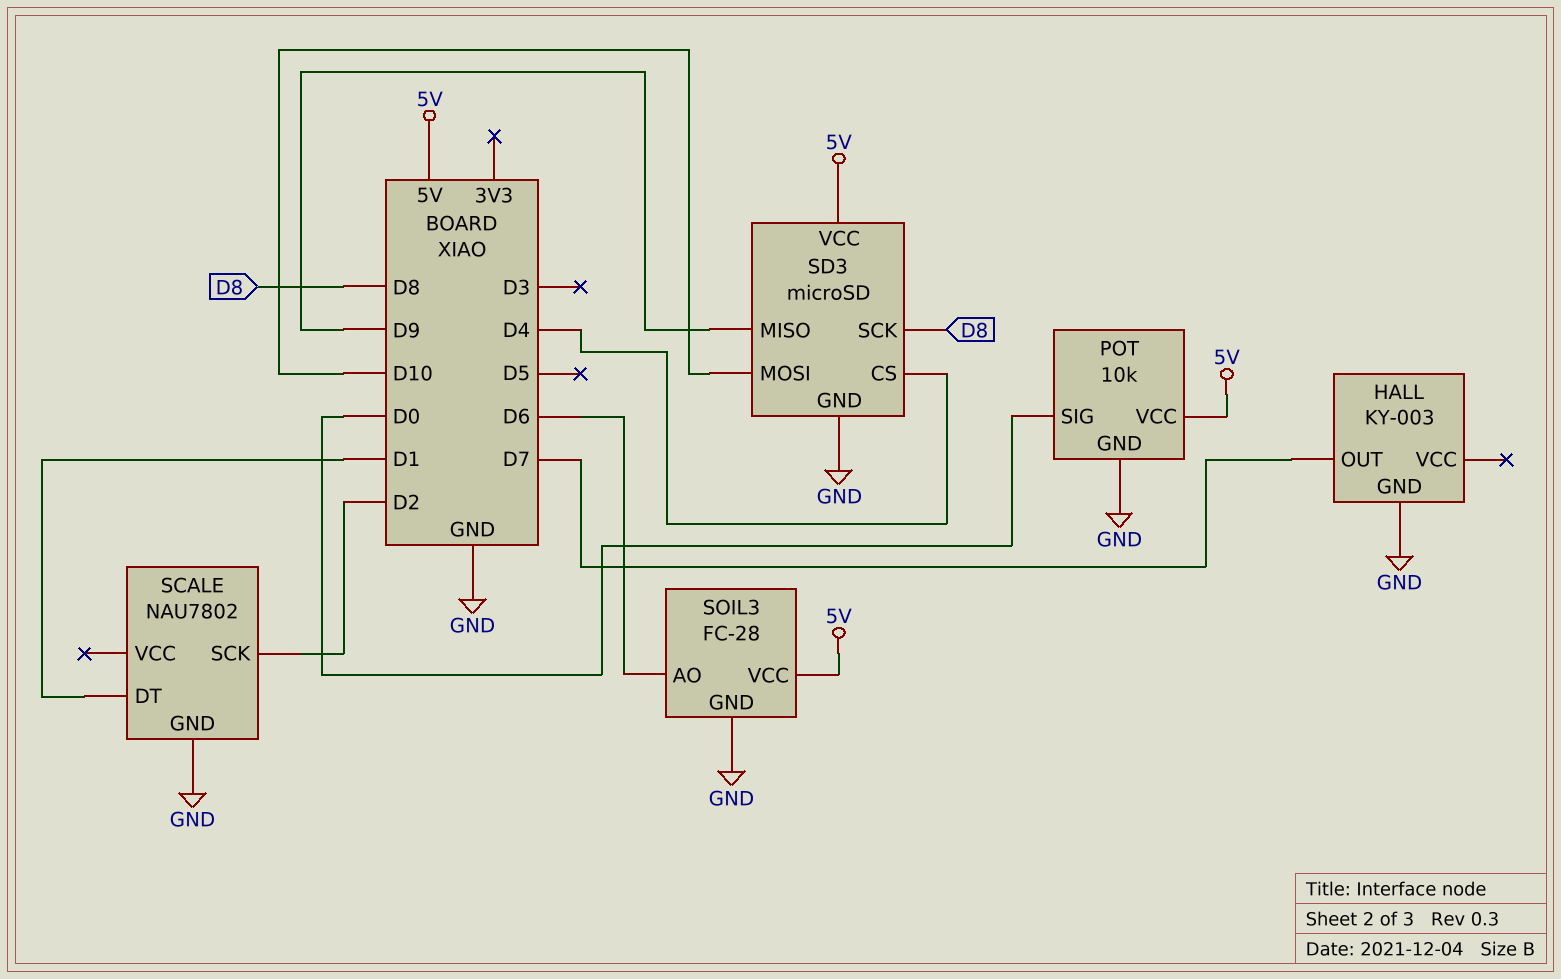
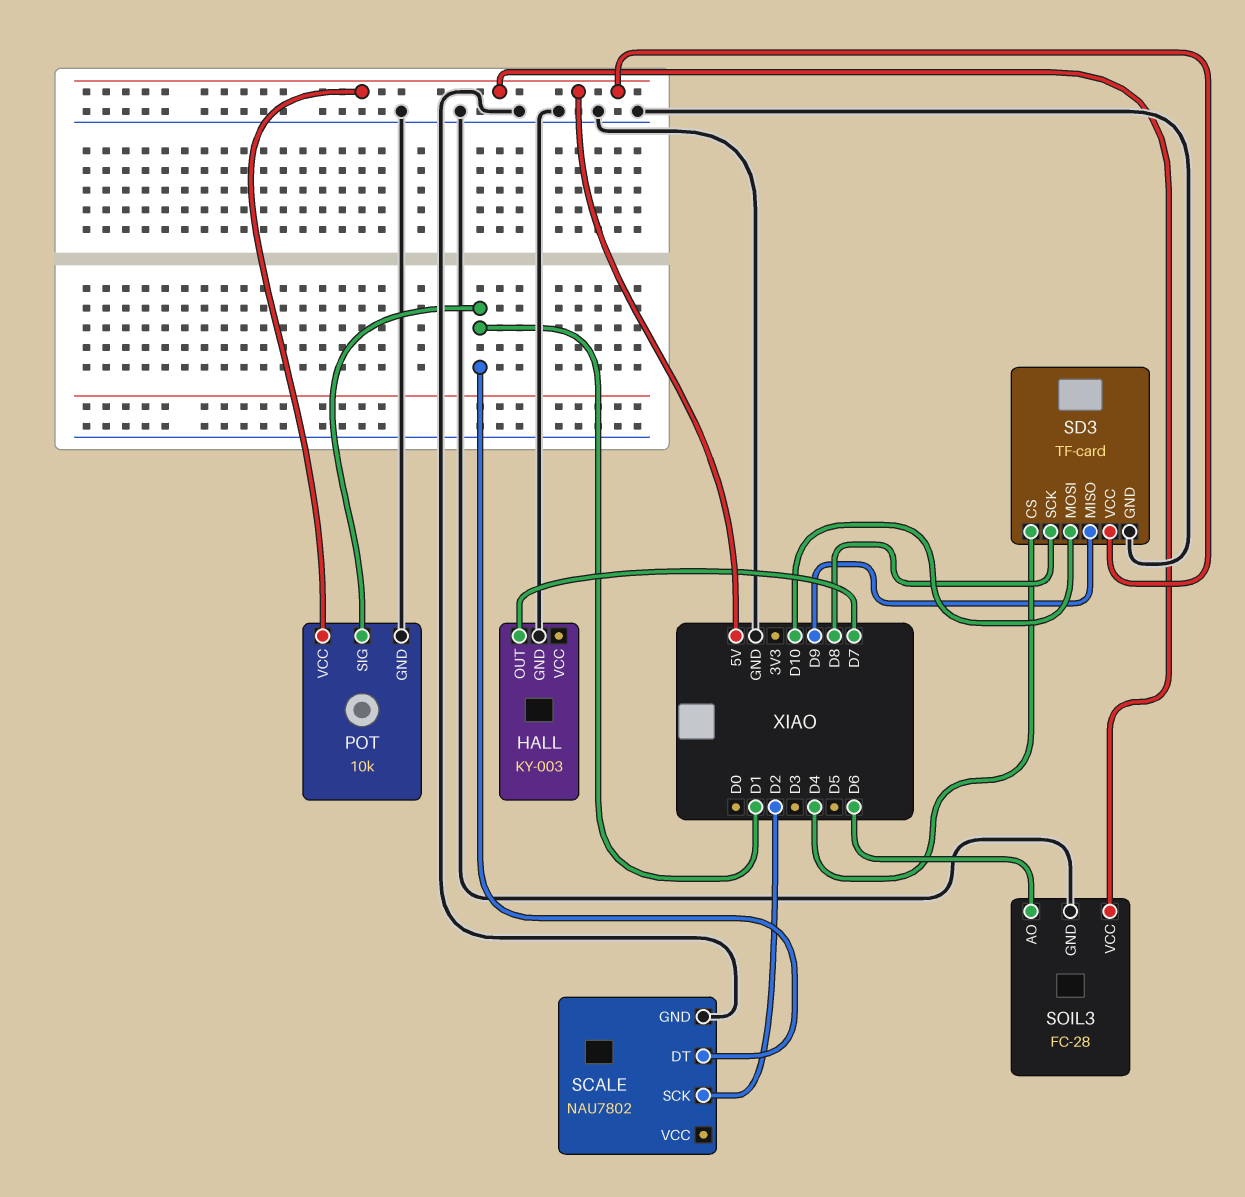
POT pin SIG: D0 -> D1
SD3: microSD -> TF-card

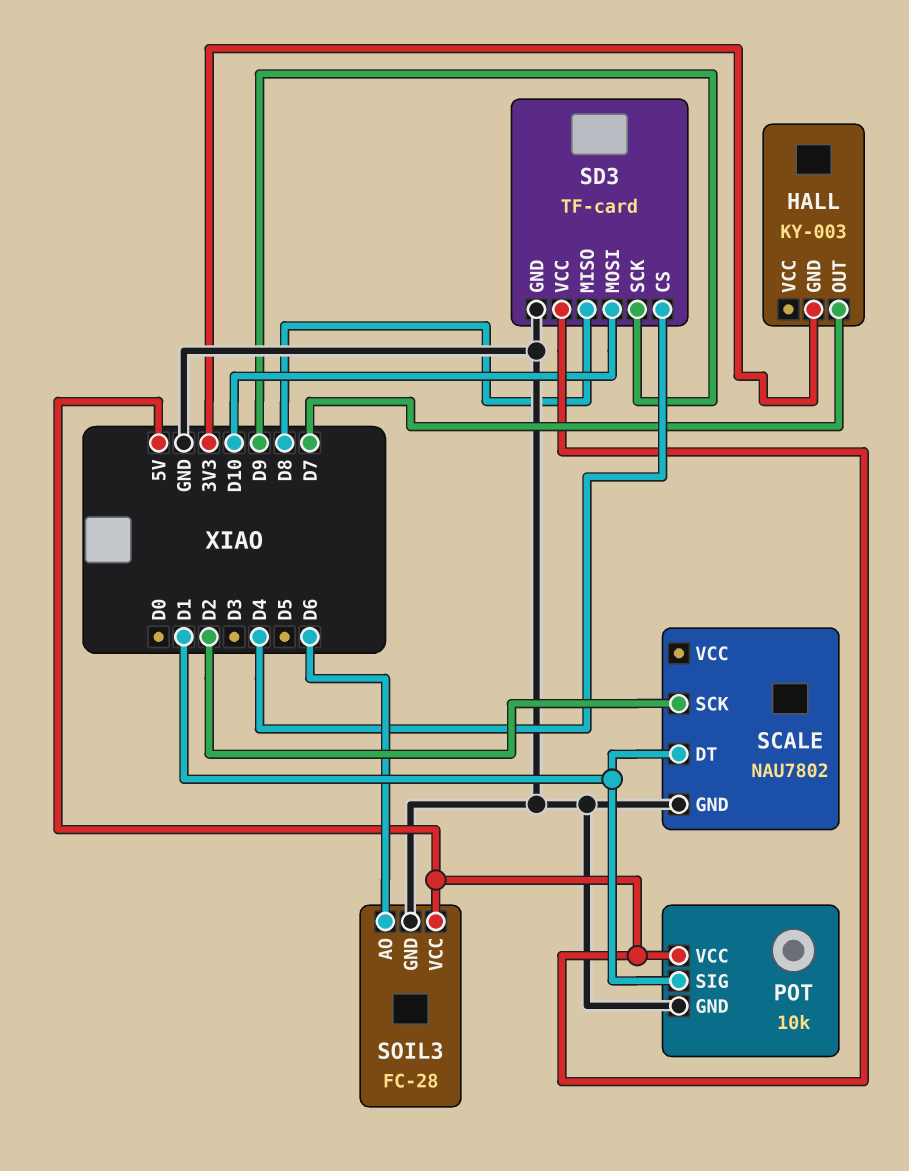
HALL pin GND: GND -> 3V3
SD3 pin MISO: D9 -> D8
SD3 pin SCK: D8 -> D9

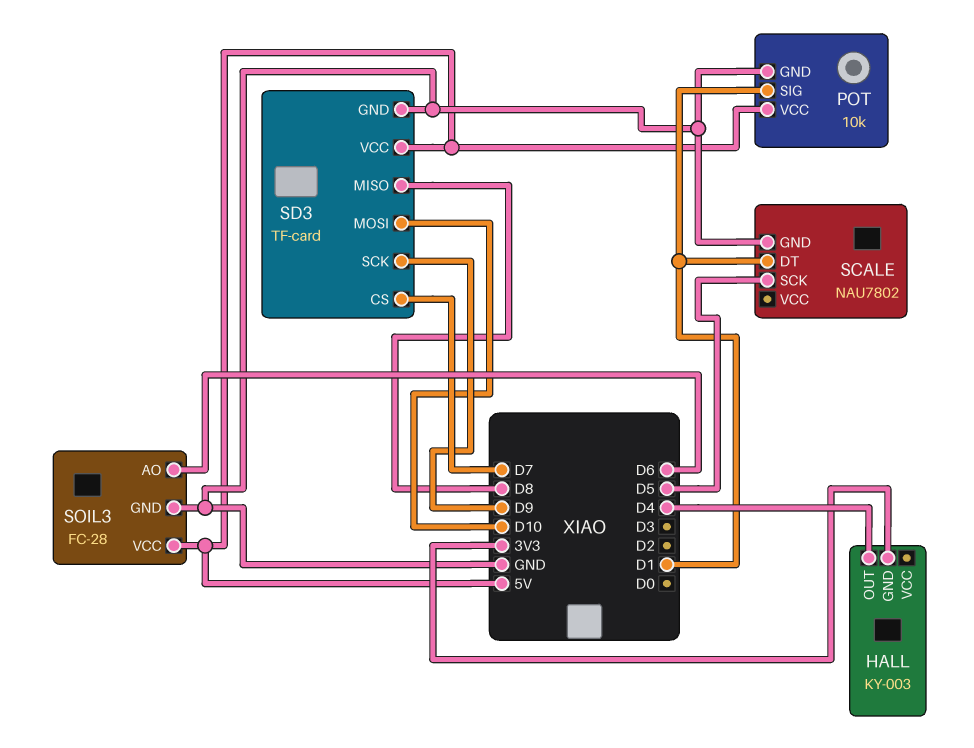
HALL pin OUT: D7 -> D4
SCALE pin SCK: D2 -> D5
SD3 pin CS: D4 -> D7

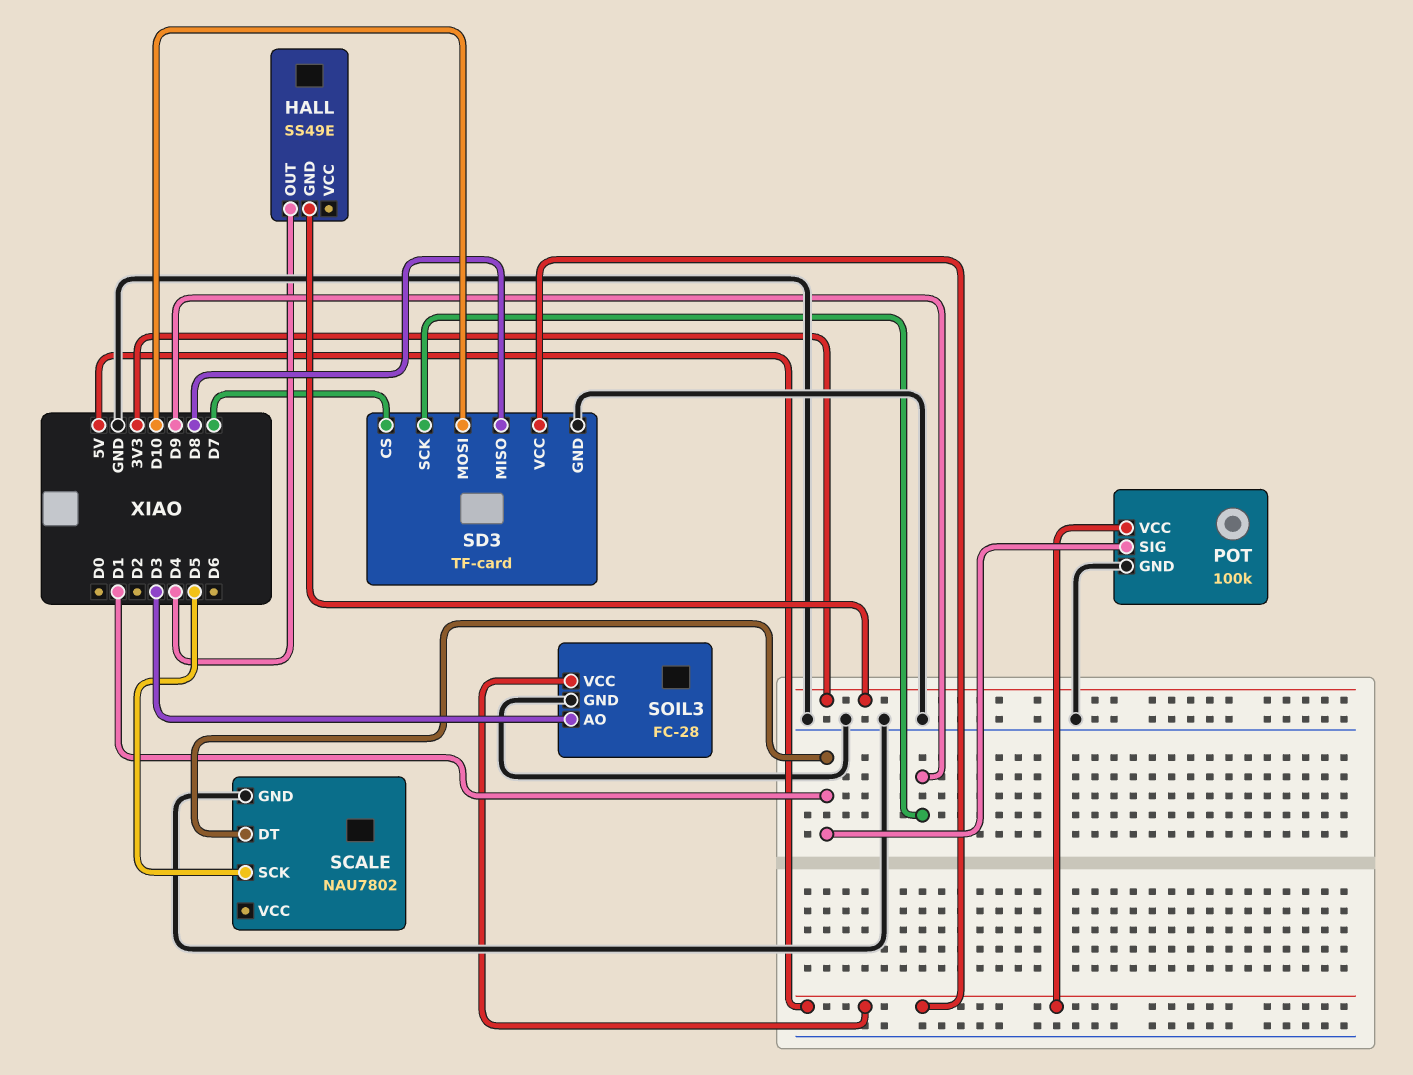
HALL: KY-003 -> SS49E
POT: 10k -> 100k
SOIL3 pin AO: D6 -> D3

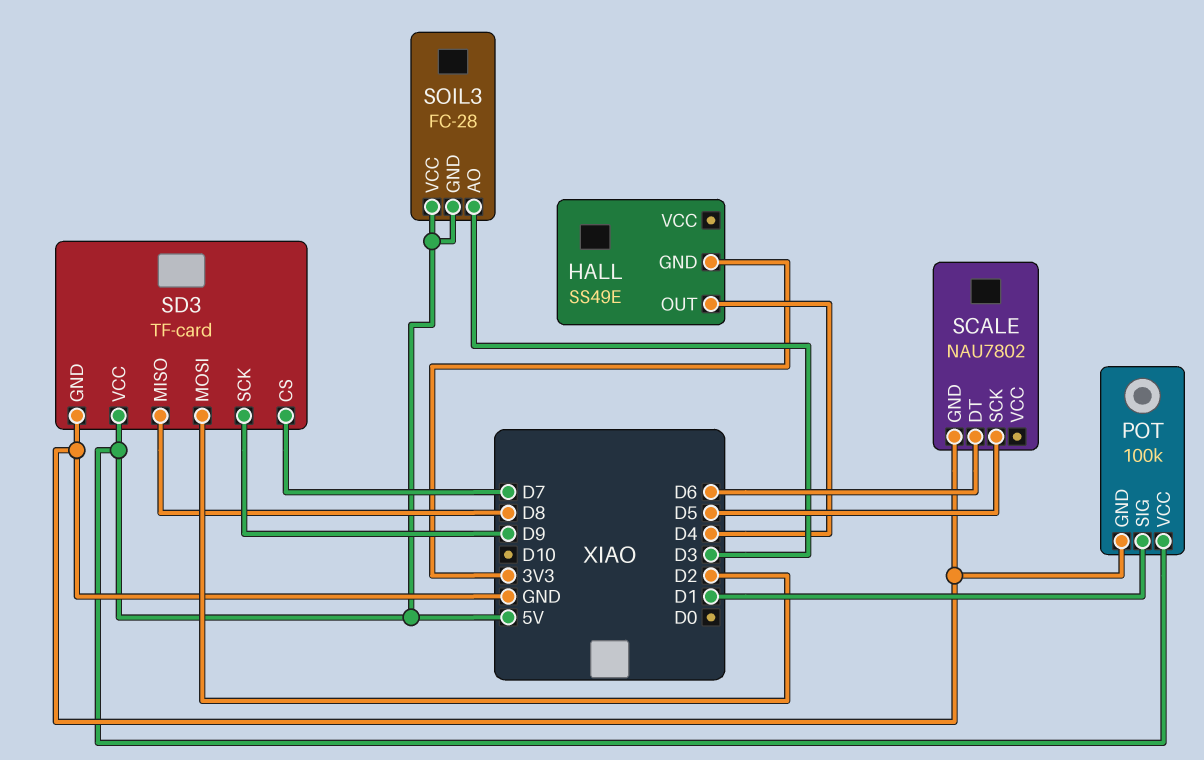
SCALE pin DT: D1 -> D6
SD3 pin MOSI: D10 -> D2
SOIL3 pin GND: GND -> 5V

